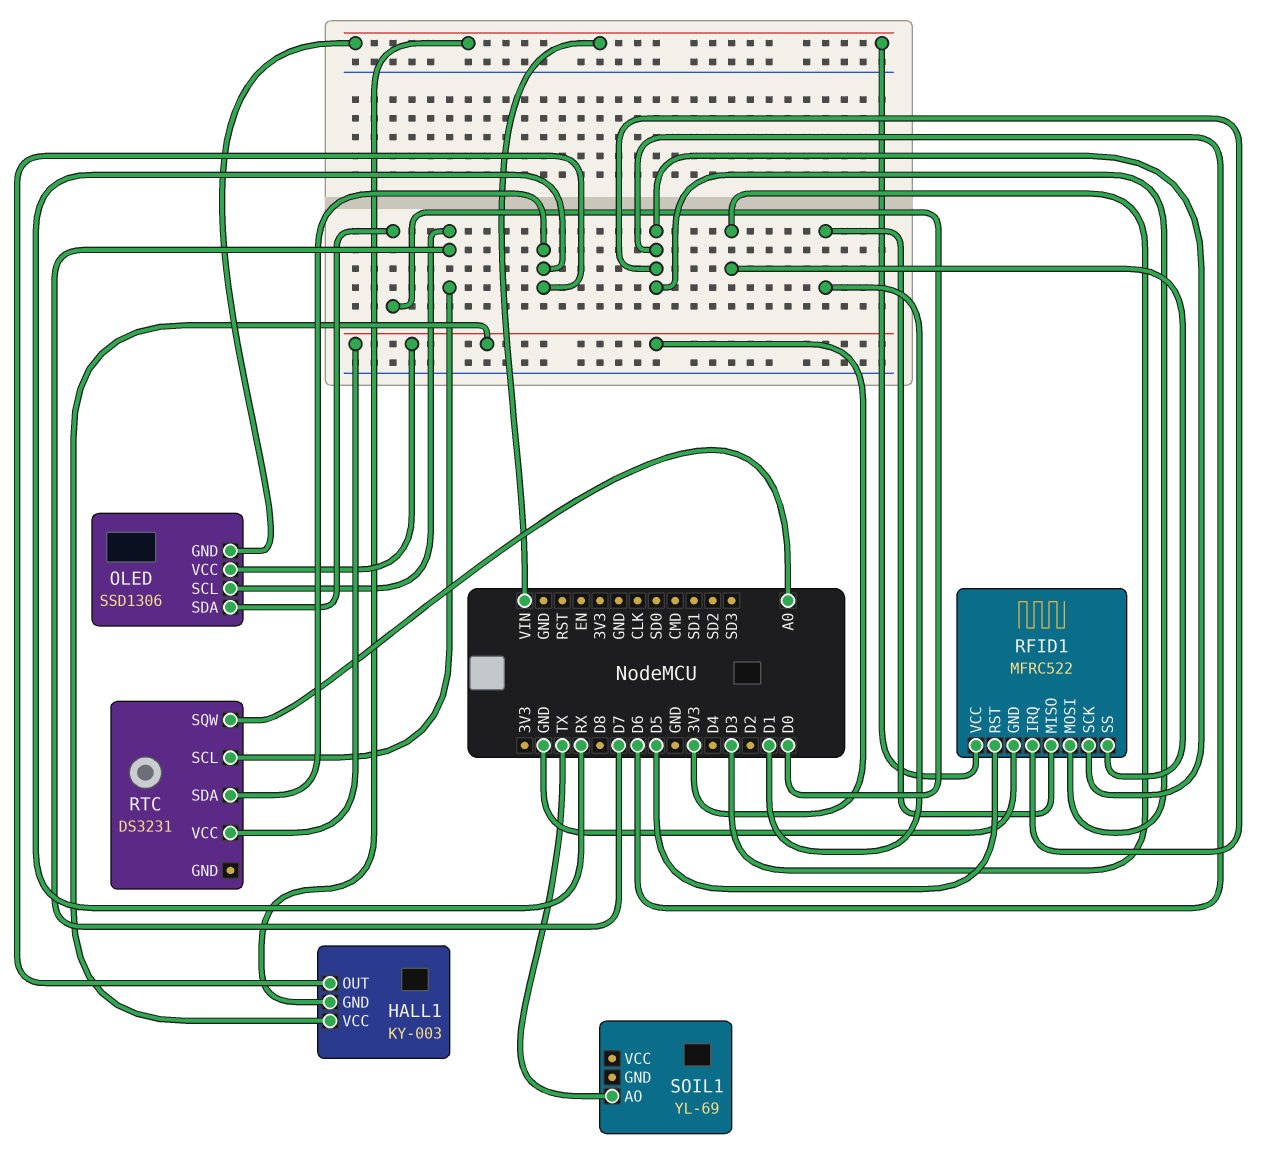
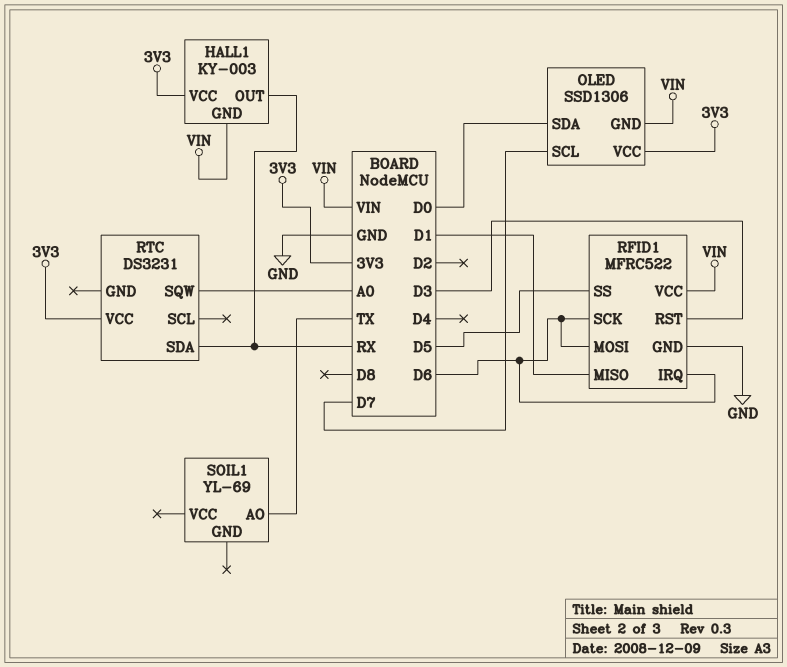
RFID1 pin RST: D5 -> D3
RFID1 pin SS: D3 -> D5
RTC pin SCL: D7 -> none

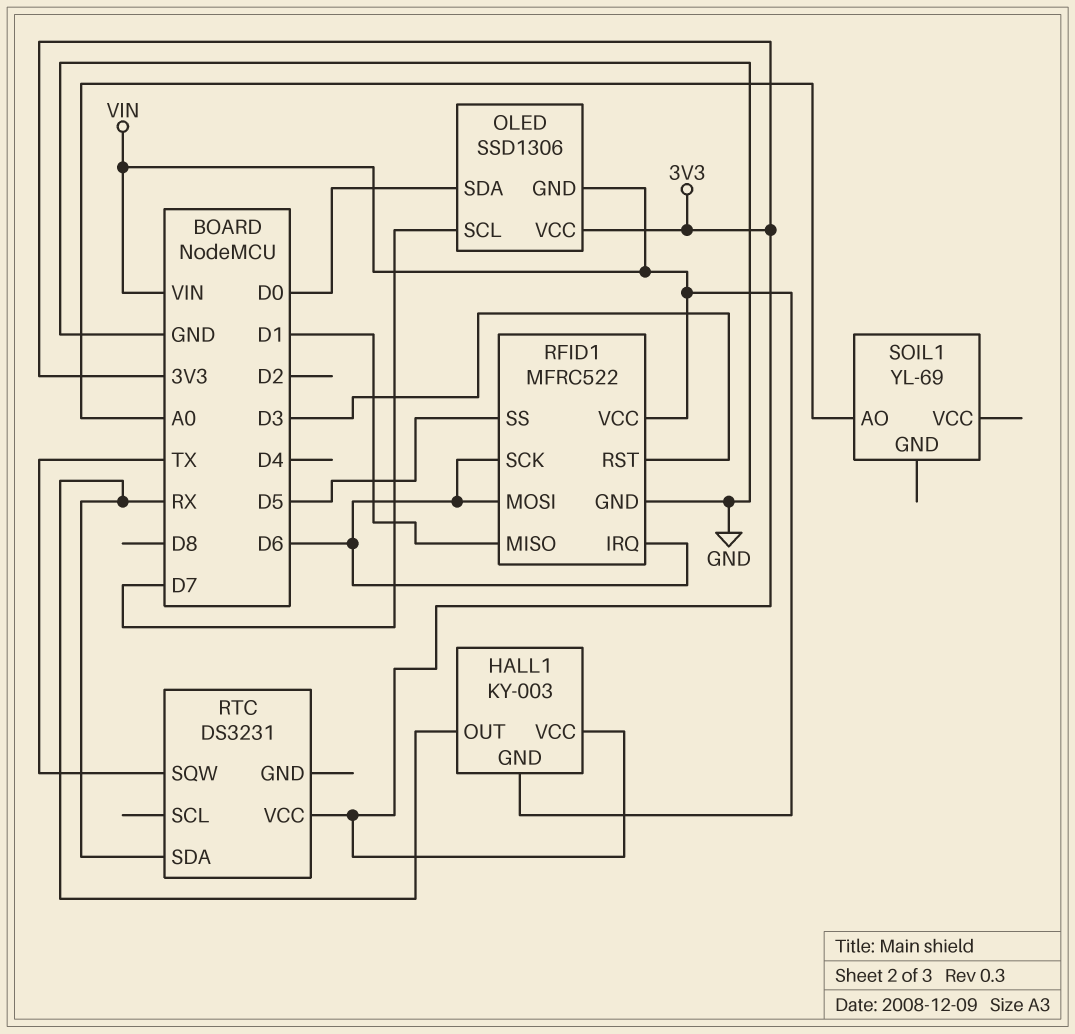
RTC pin SQW: A0 -> TX
SOIL1 pin AO: TX -> A0

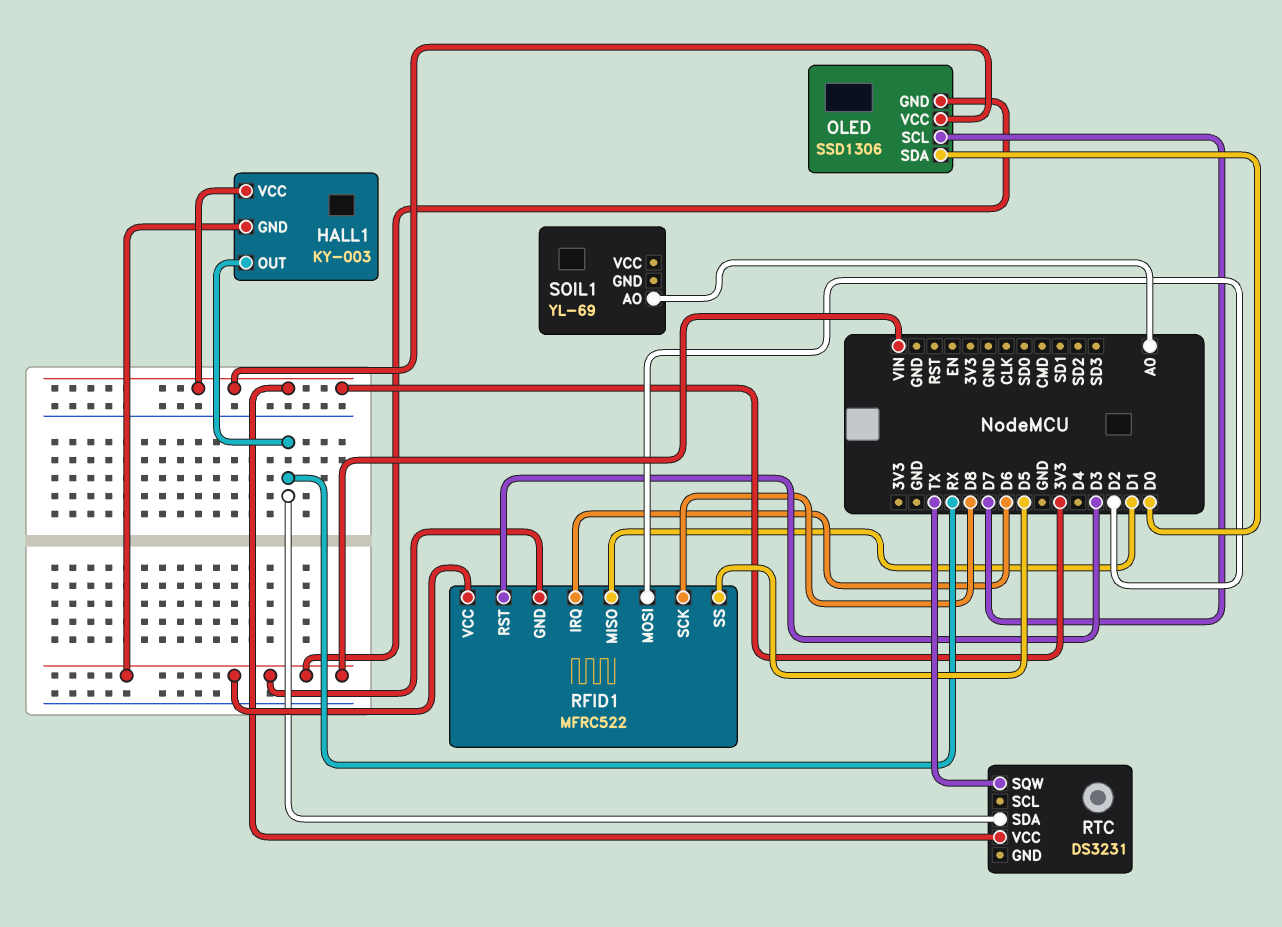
RFID1 pin GND: GND -> VIN
RFID1 pin MOSI: D6 -> D2
RFID1 pin SCK: D6 -> D8

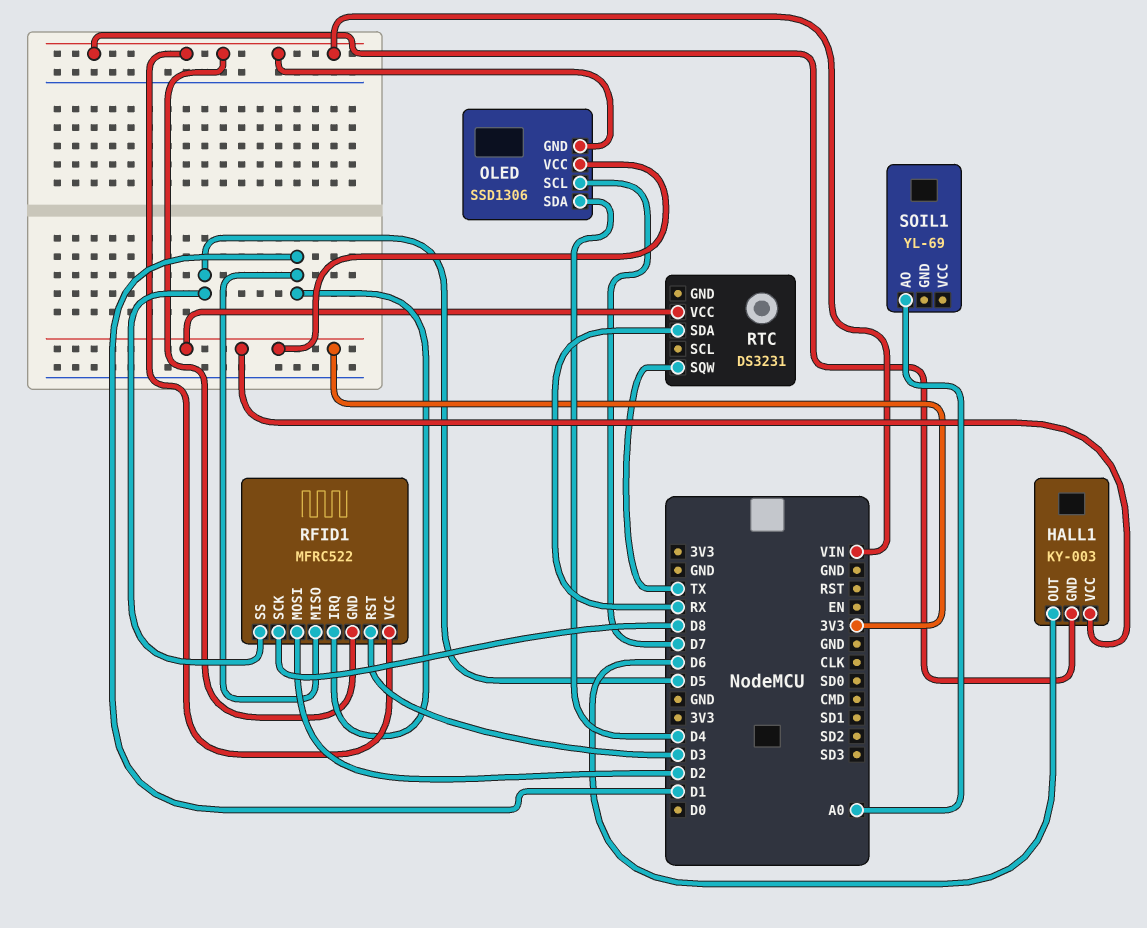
HALL1 pin OUT: RX -> D6
OLED pin SDA: D0 -> D4
RFID1 pin IRQ: D6 -> D1

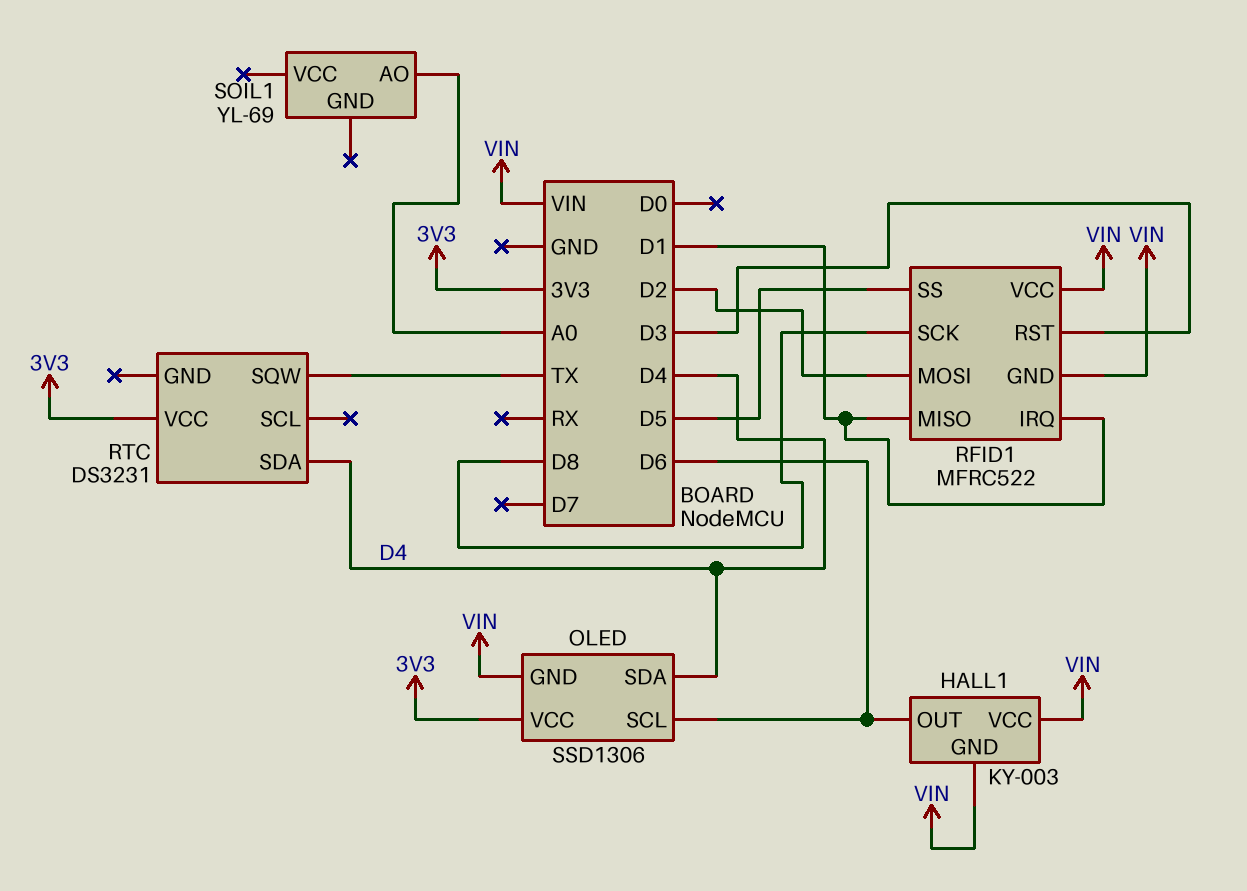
HALL1 pin VCC: 3V3 -> VIN
OLED pin SCL: D7 -> D6
RTC pin SDA: RX -> D4

